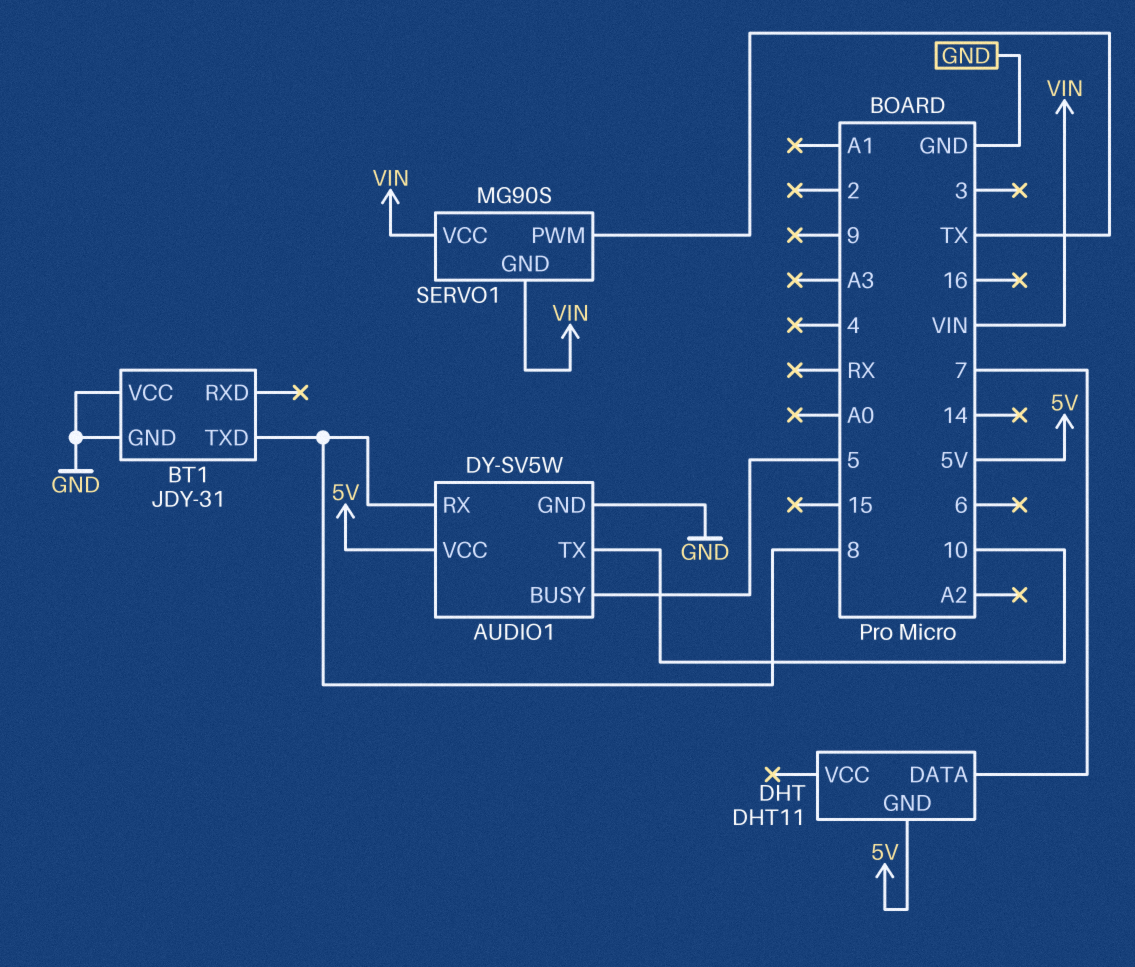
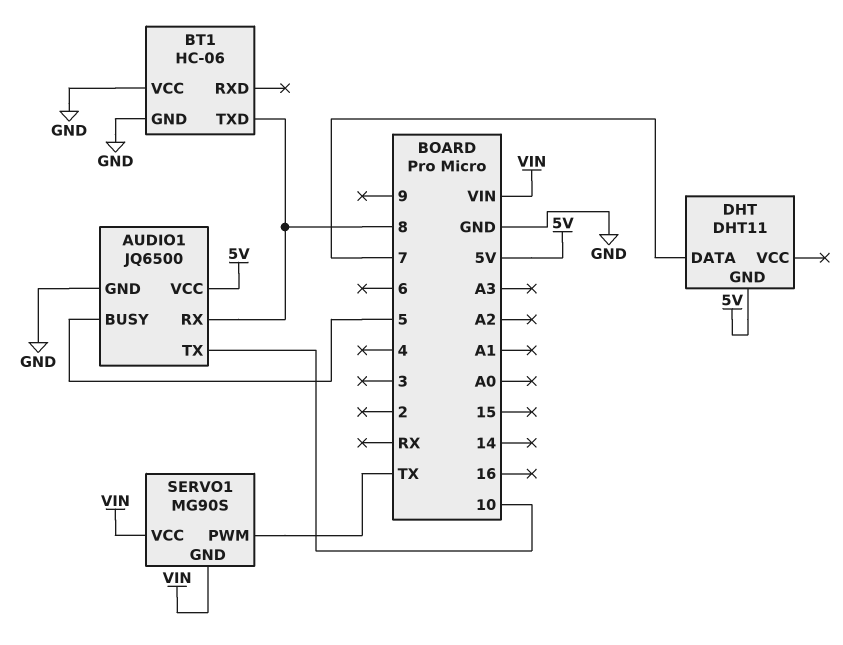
AUDIO1: DY-SV5W -> JQ6500
BT1: JDY-31 -> HC-06

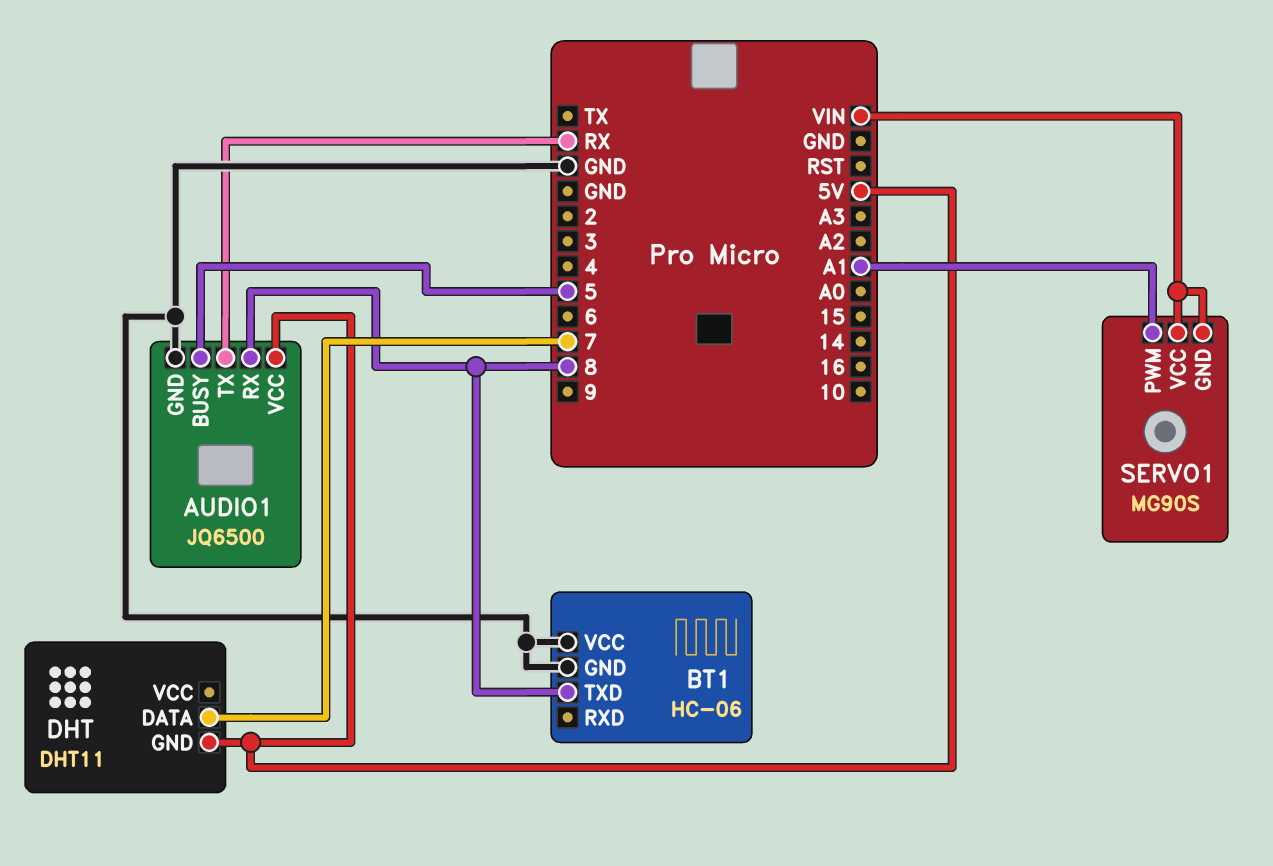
AUDIO1 pin TX: 10 -> RX
SERVO1 pin PWM: TX -> A1

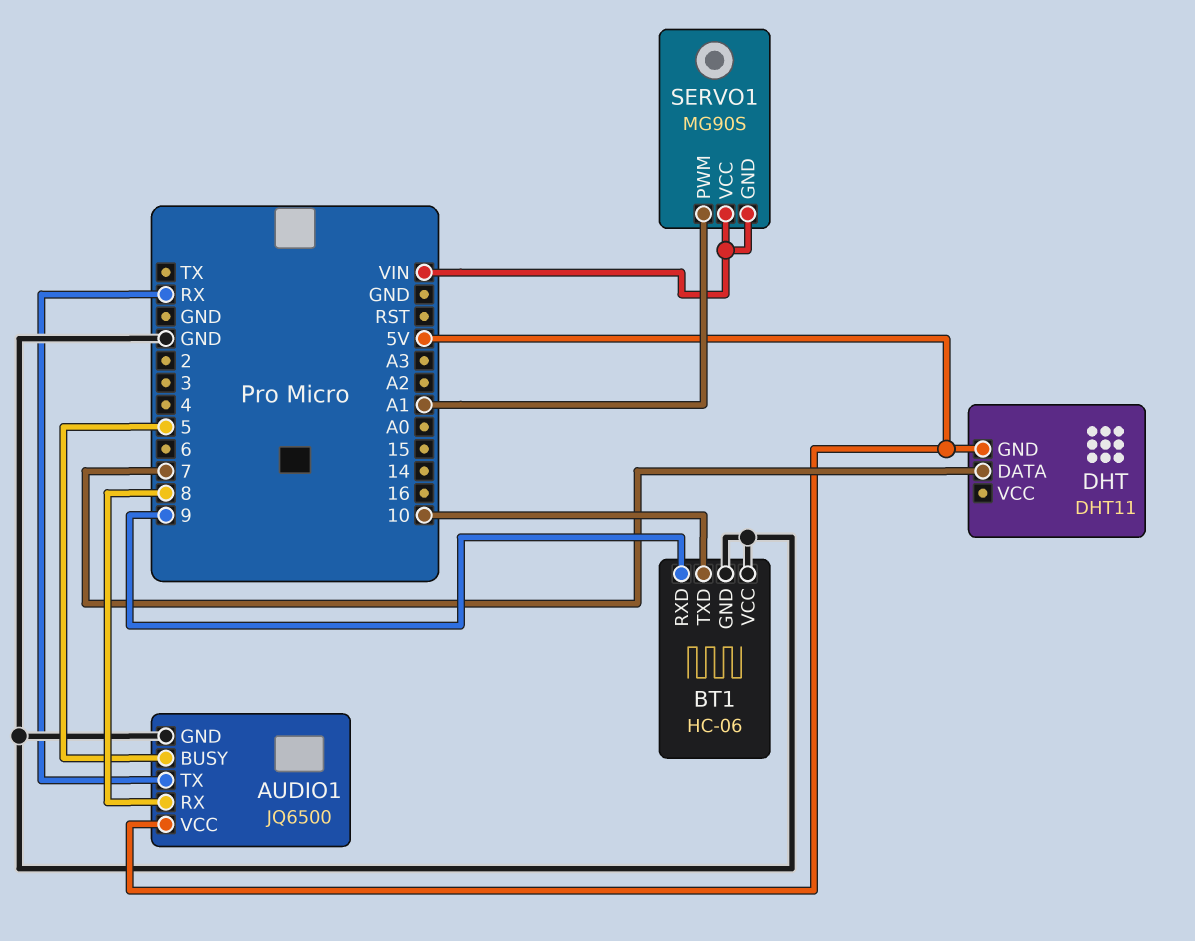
BT1 pin RXD: none -> 9
BT1 pin TXD: 8 -> 10

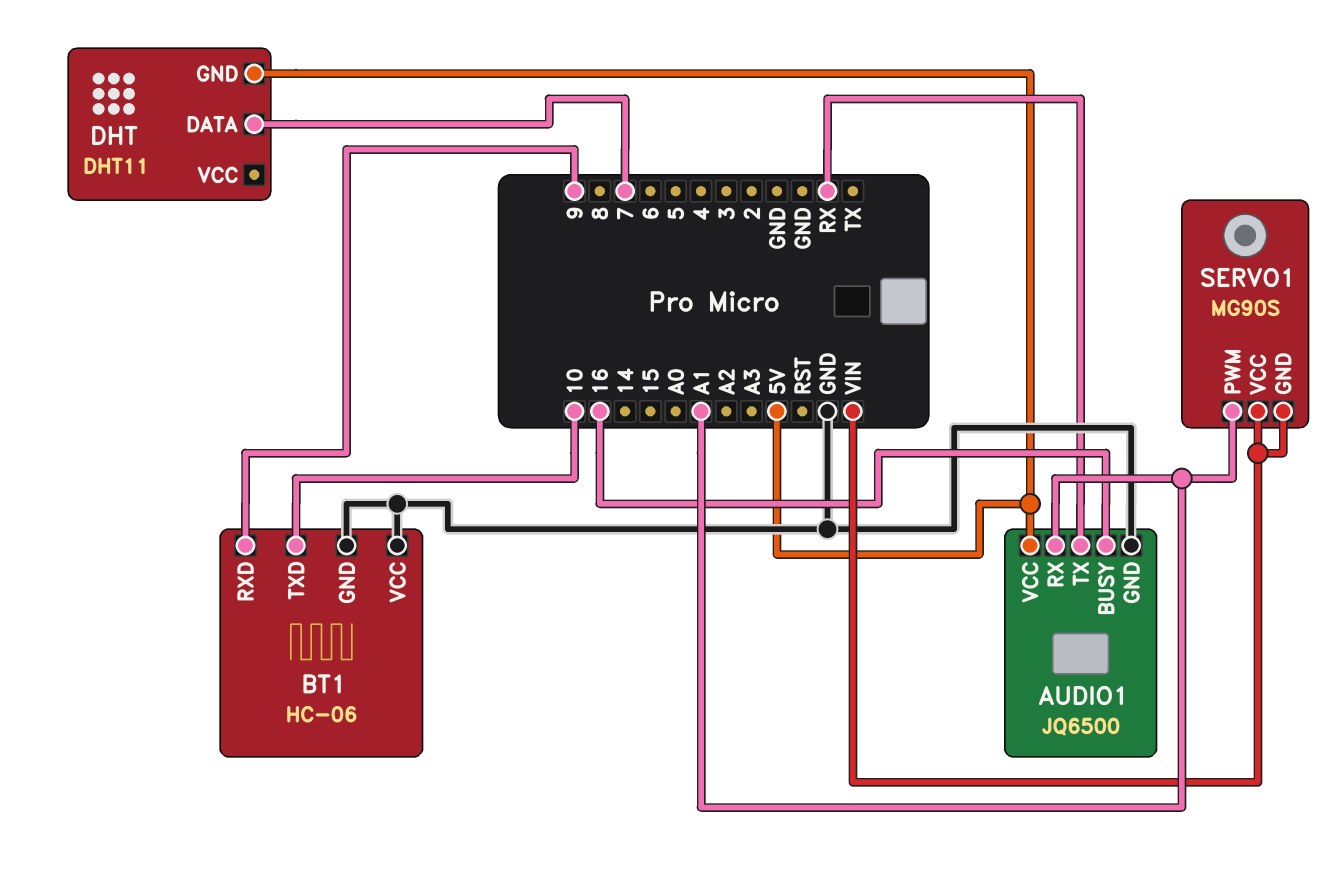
AUDIO1 pin BUSY: 5 -> 16
AUDIO1 pin RX: 8 -> A1

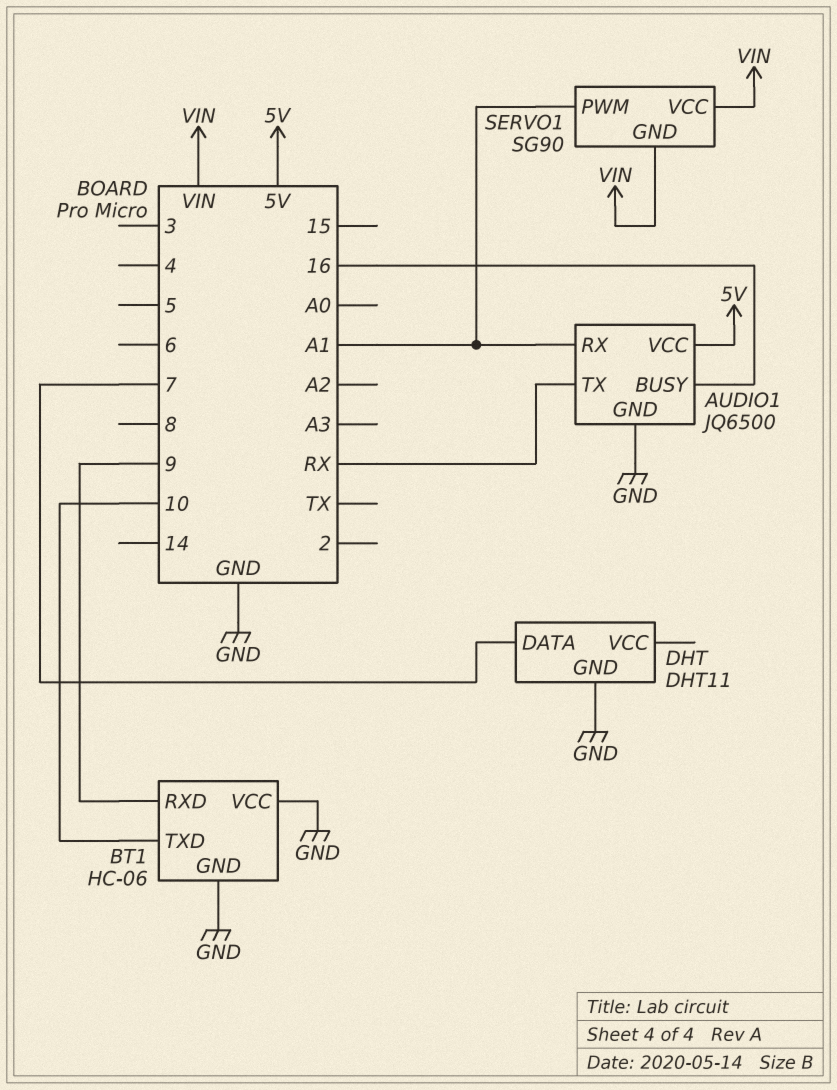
DHT pin GND: 5V -> GND
SERVO1: MG90S -> SG90

